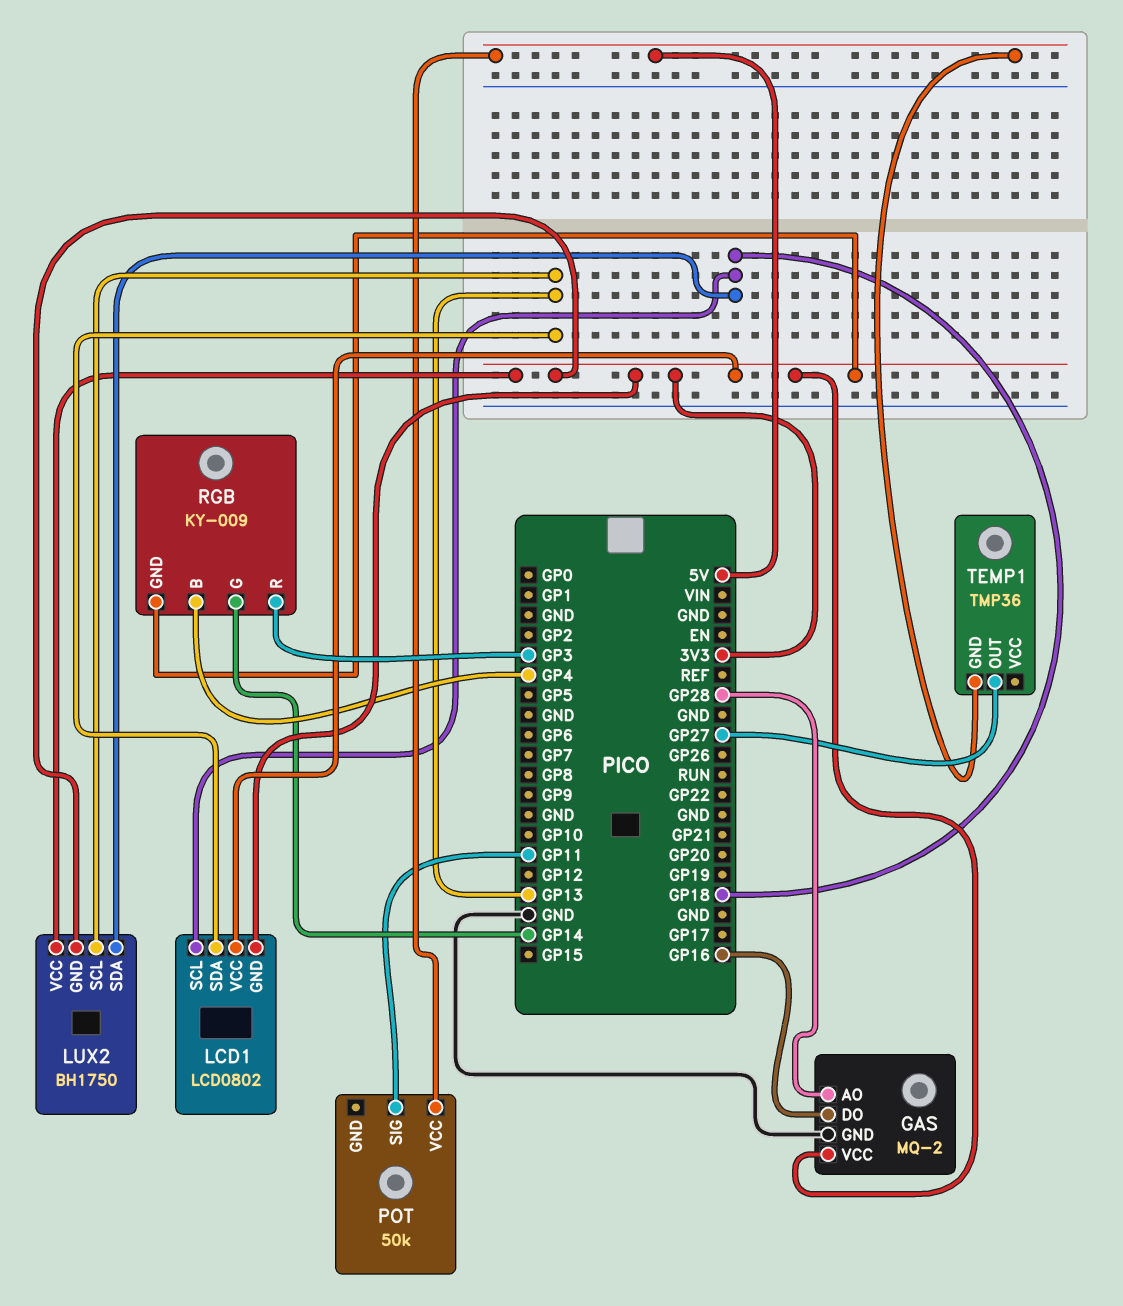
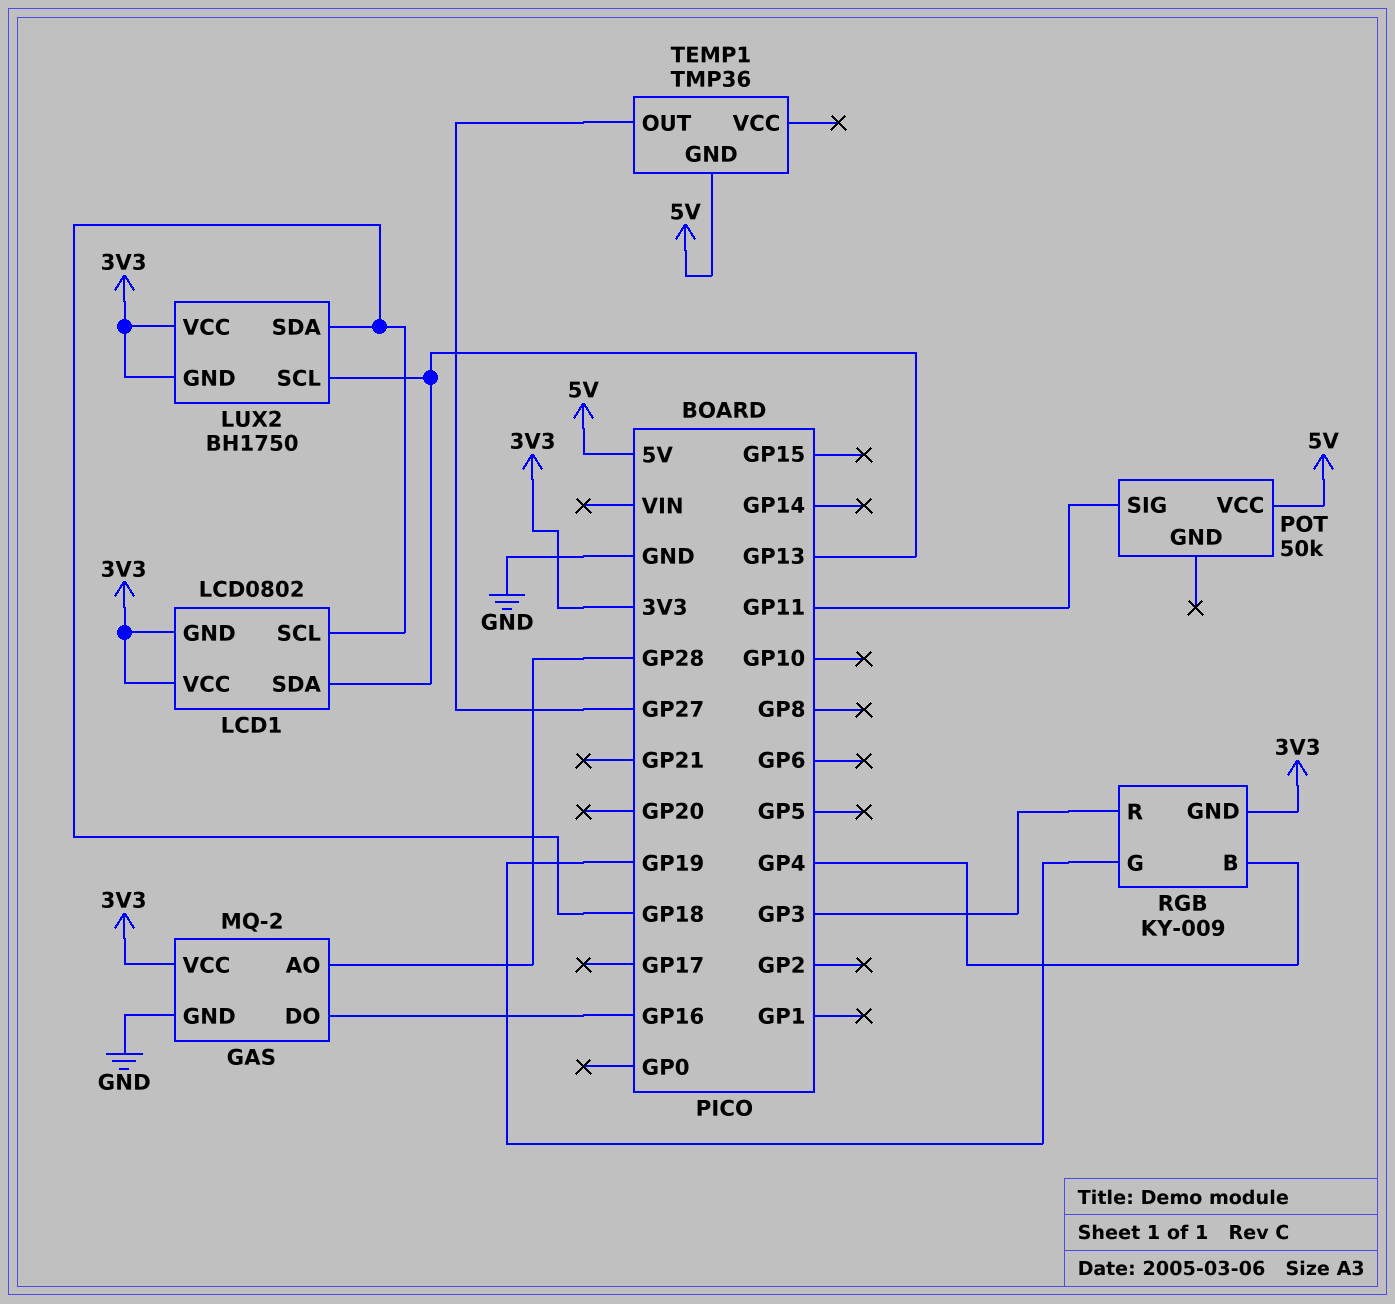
RGB pin G: GP14 -> GP19

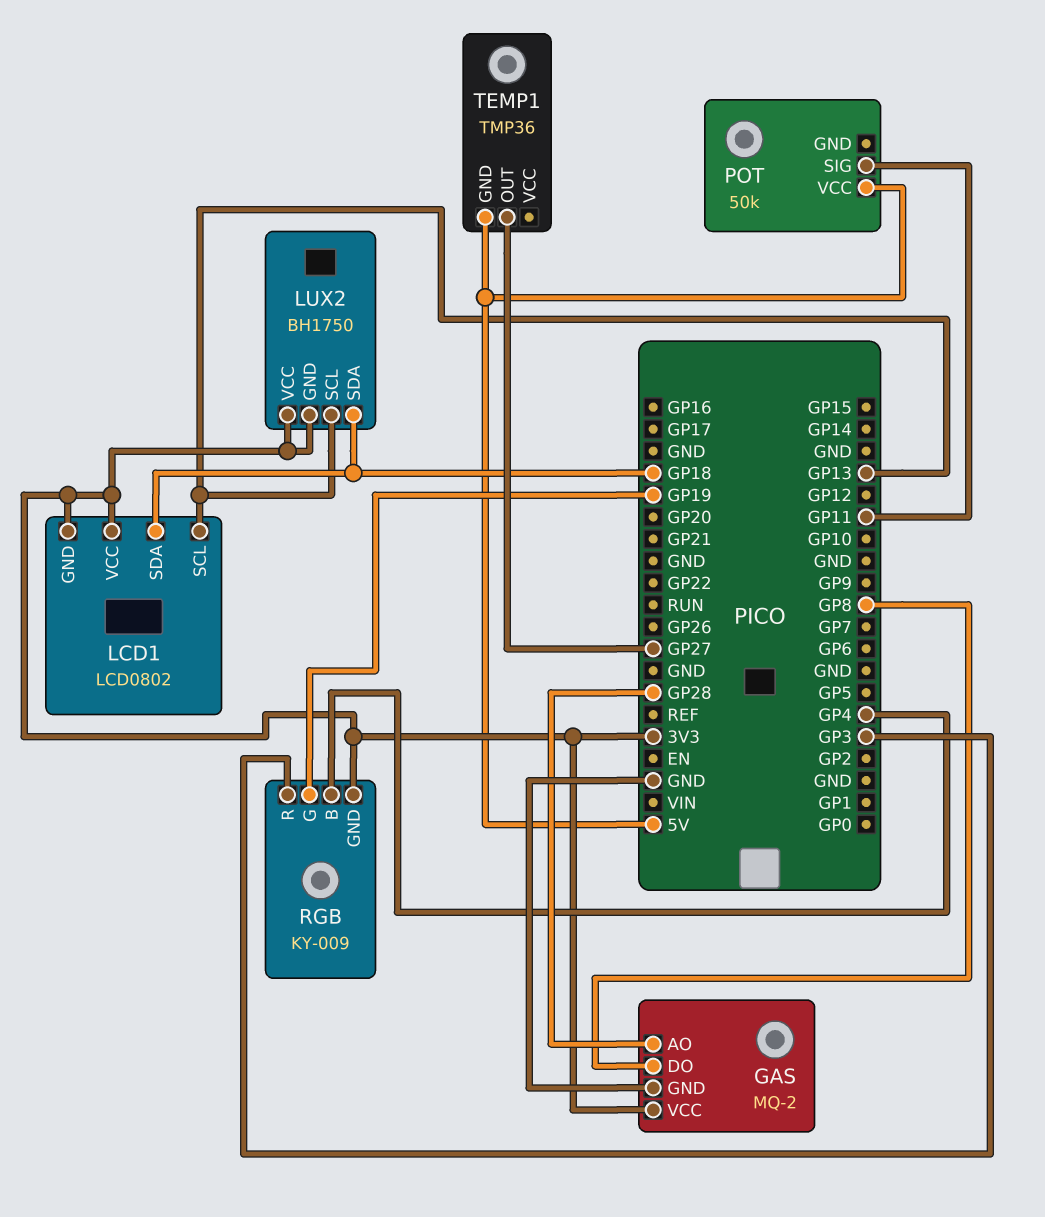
GAS pin DO: GP16 -> GP8
LCD1 pin SCL: GP18 -> GP13
LCD1 pin SDA: GP13 -> GP18

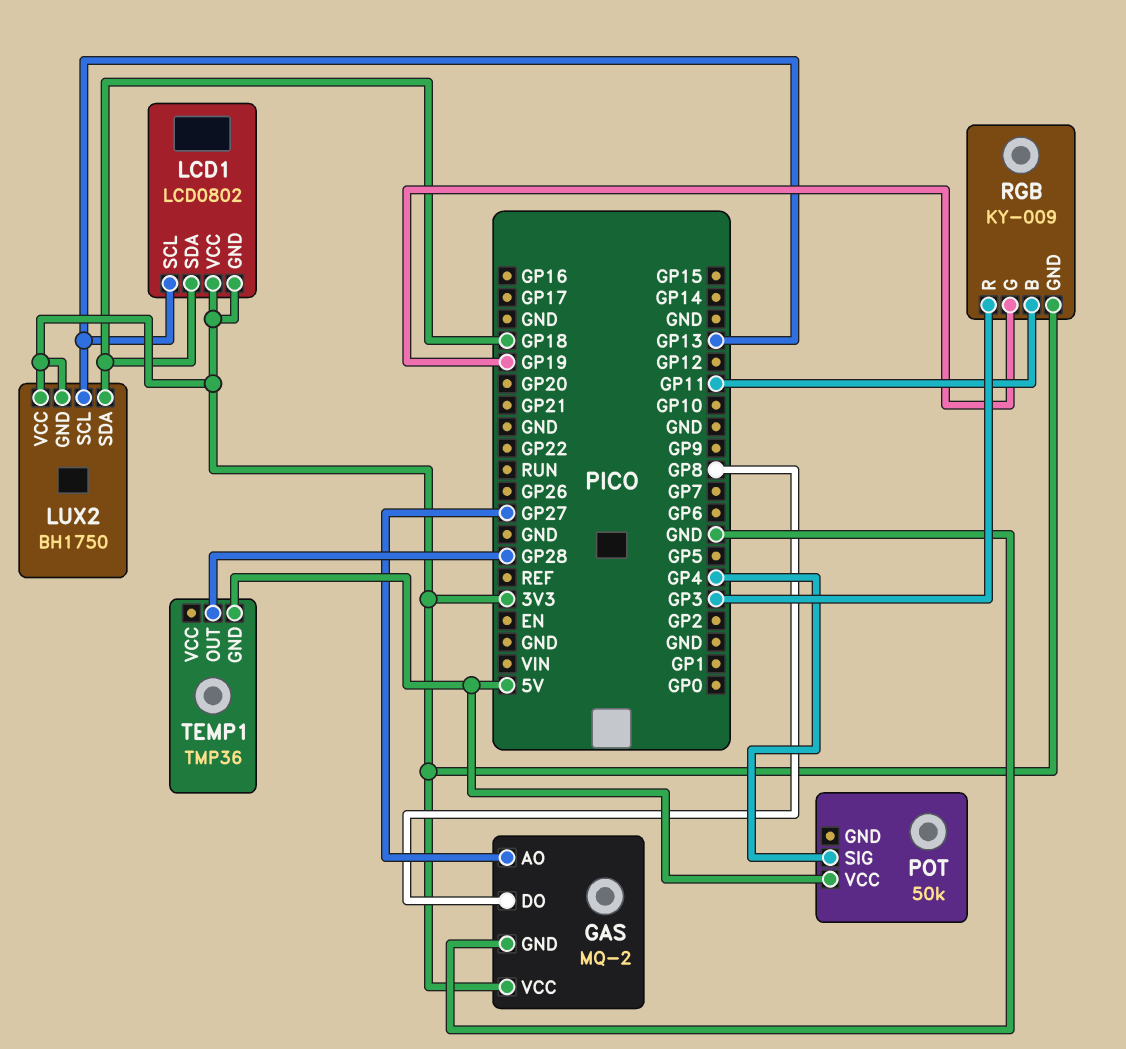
GAS pin AO: GP28 -> GP27
POT pin SIG: GP11 -> GP4
RGB pin B: GP4 -> GP11
TEMP1 pin OUT: GP27 -> GP28

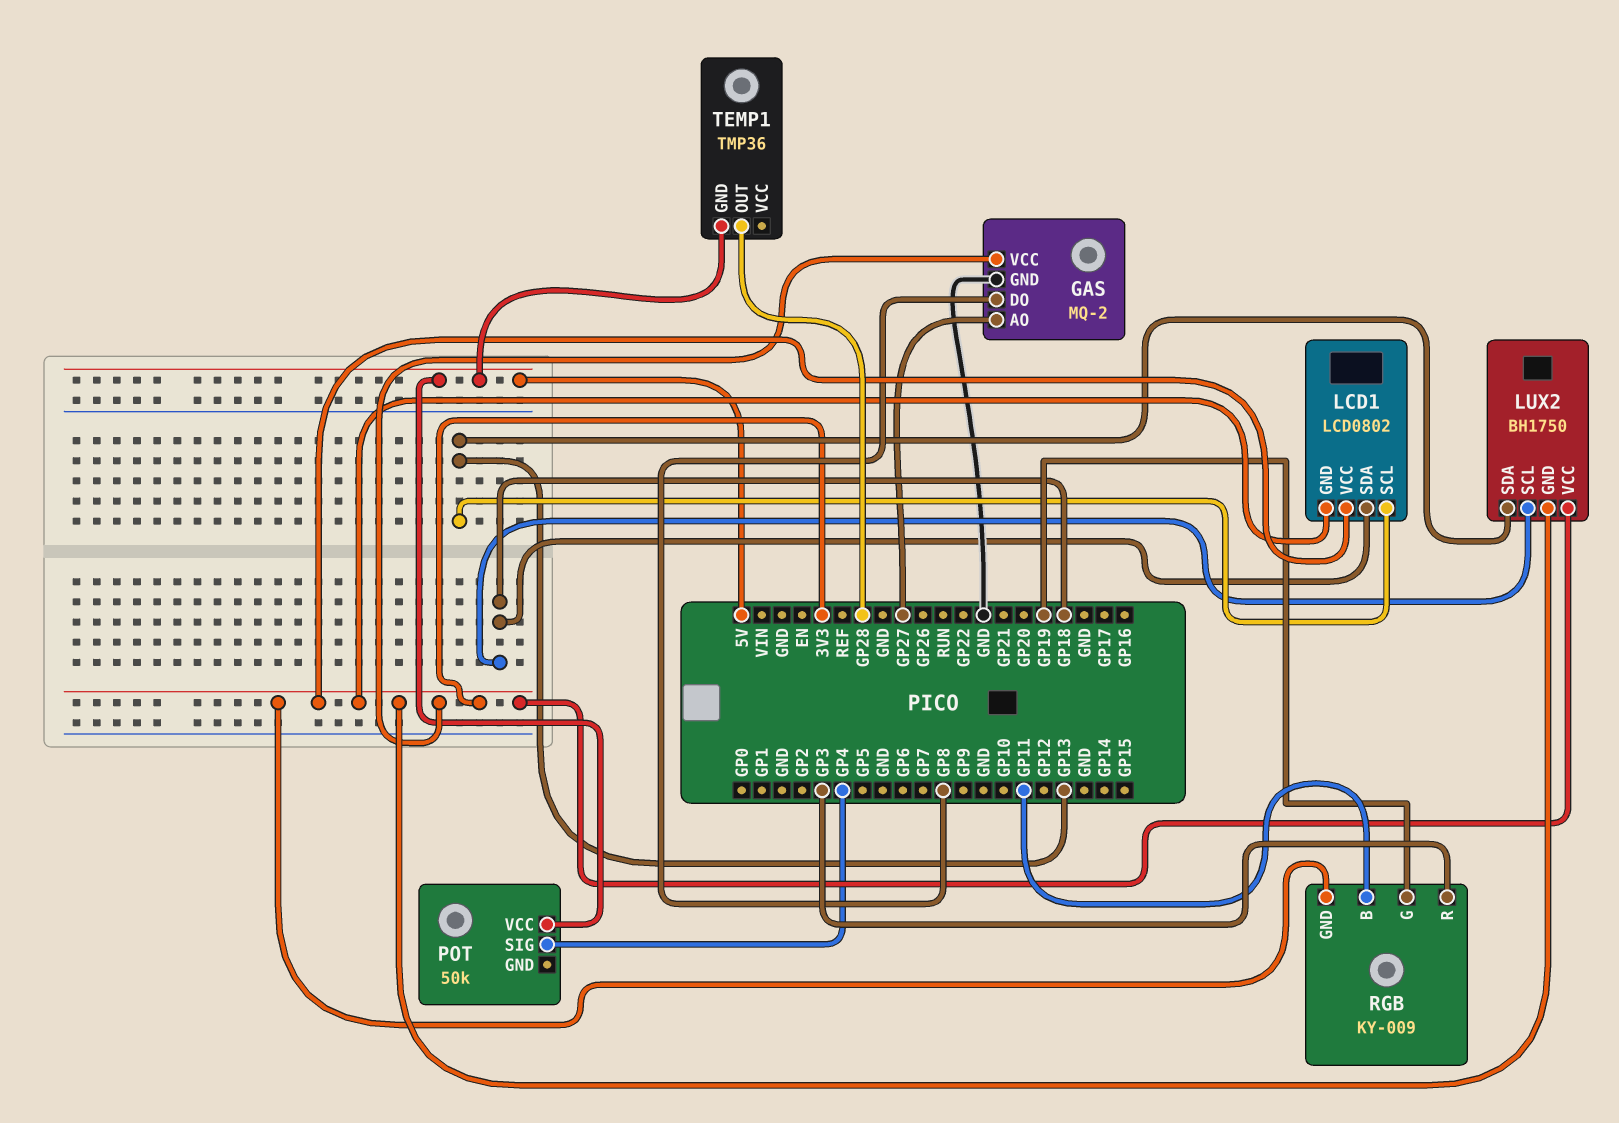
LUX2 pin SCL: GP13 -> GP18
LUX2 pin SDA: GP18 -> GP13

